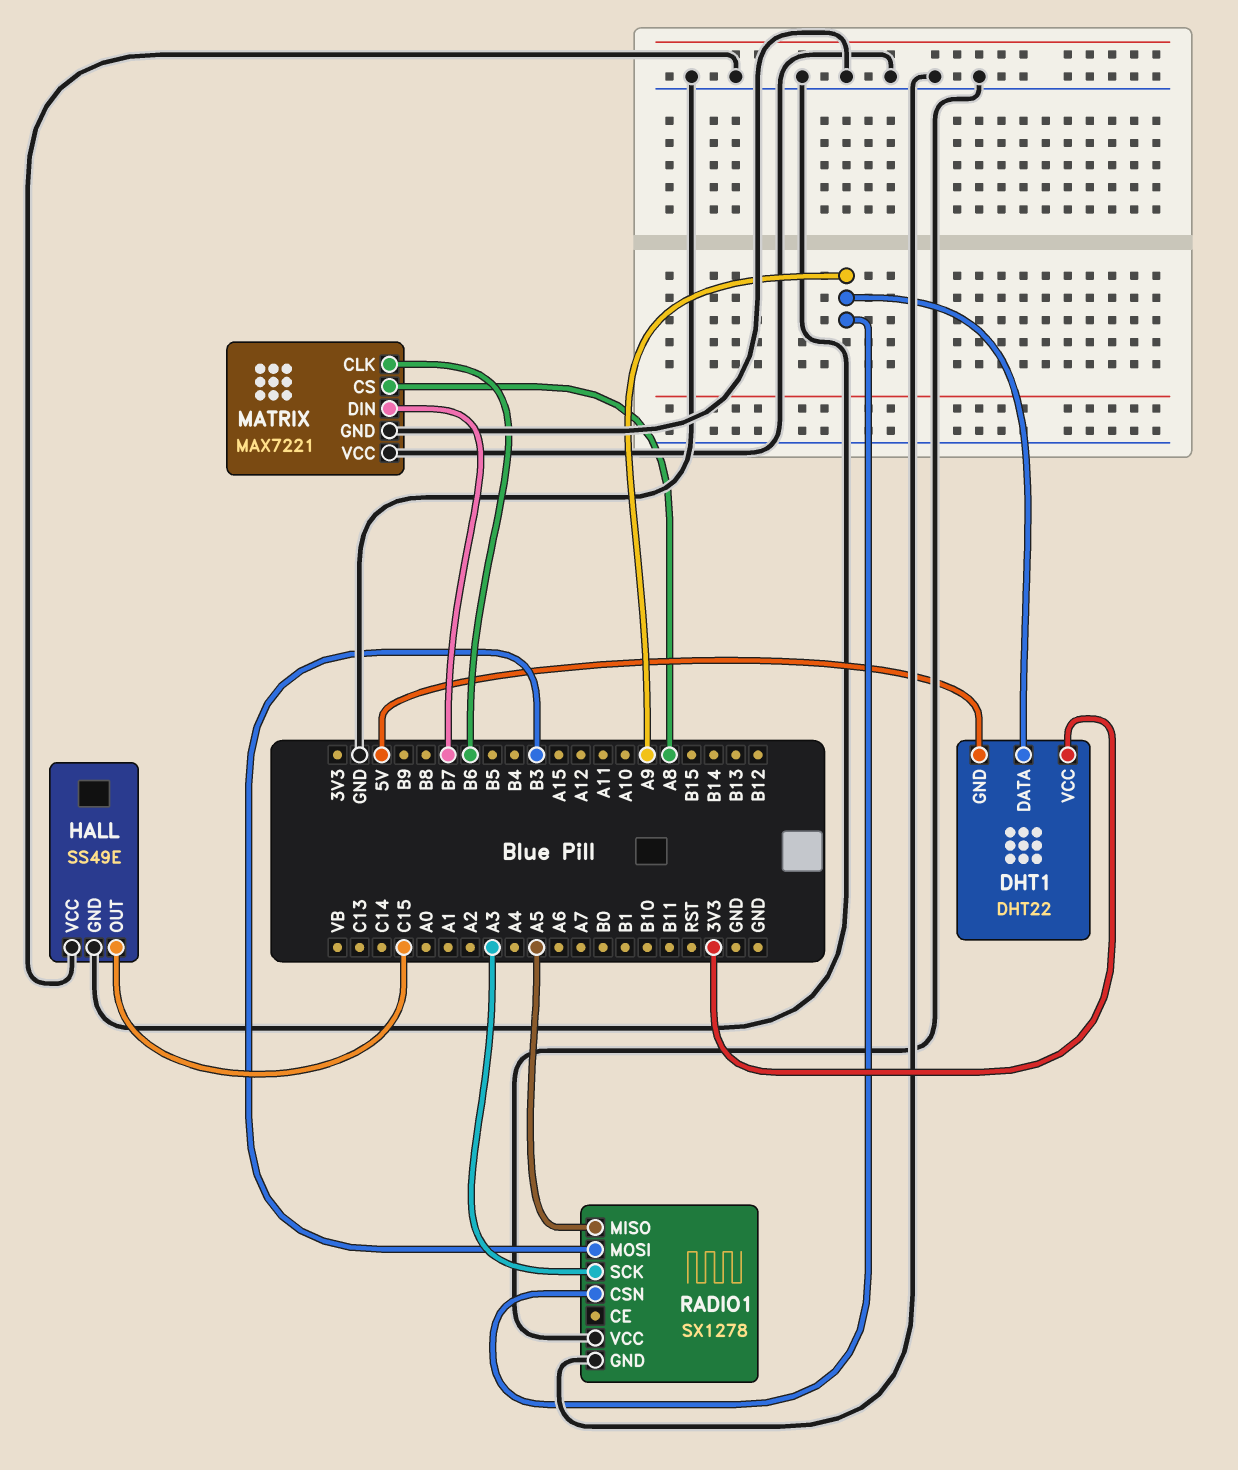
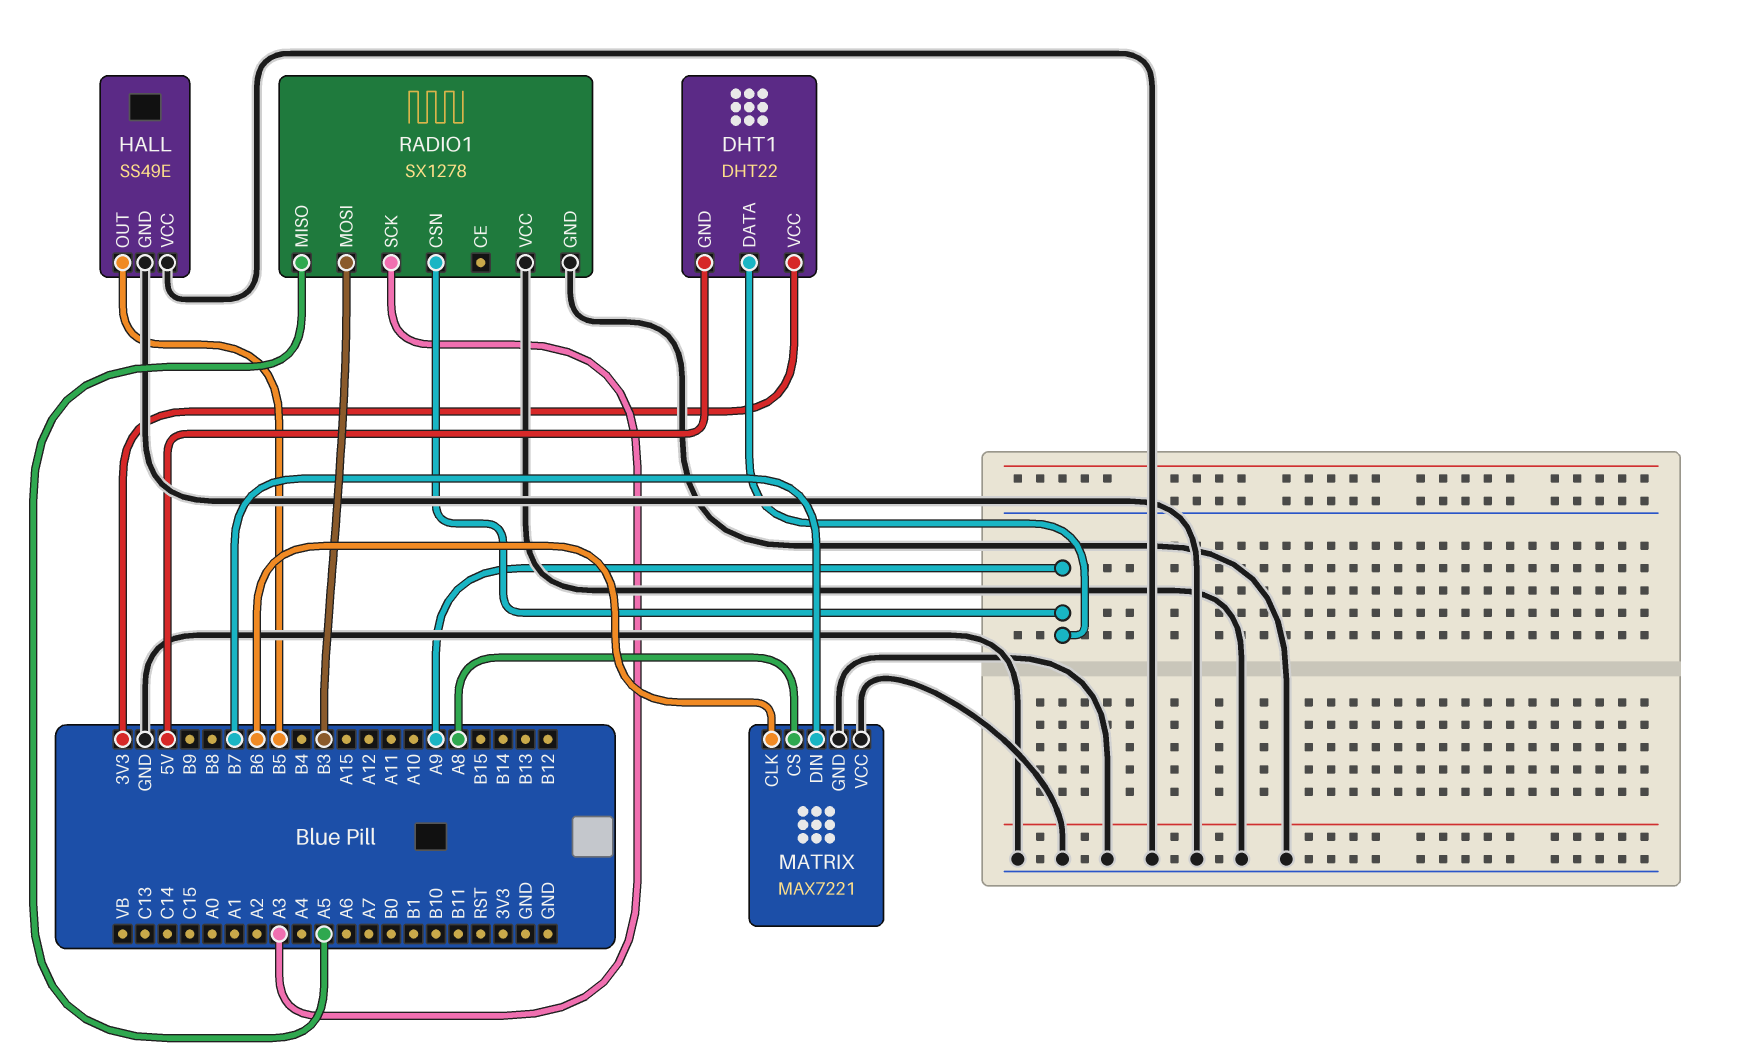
HALL pin OUT: C15 -> B5

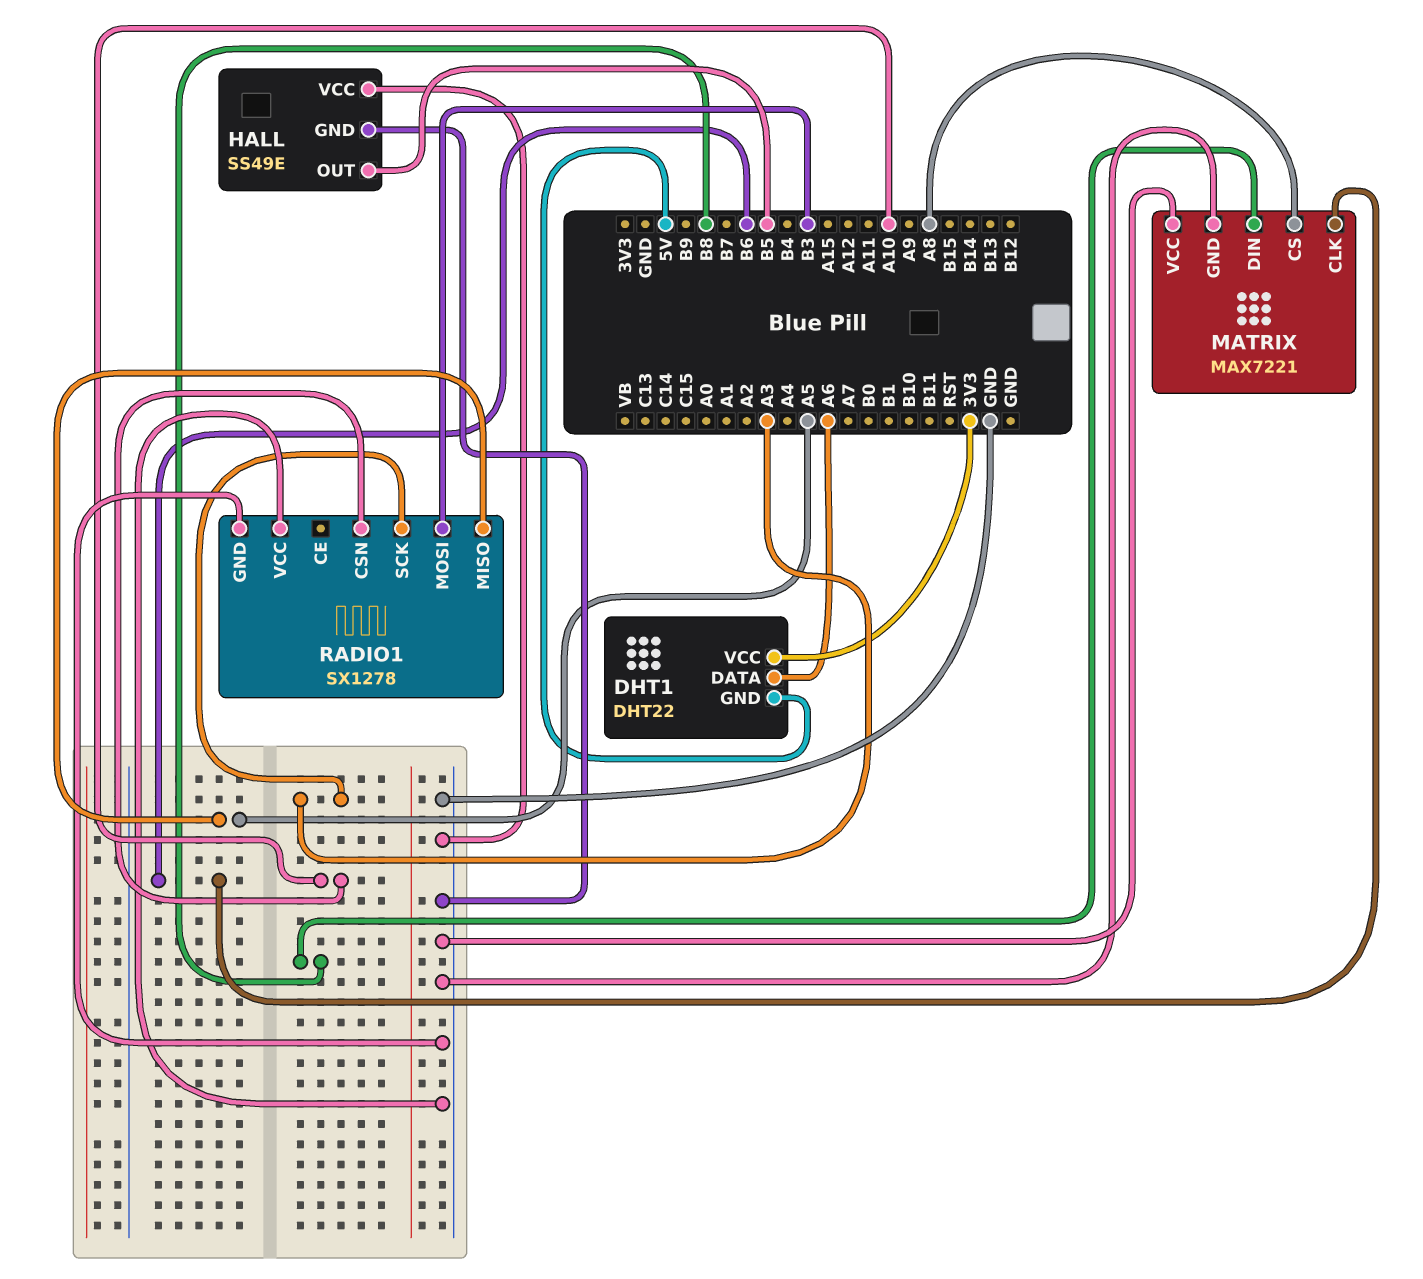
DHT1 pin DATA: A9 -> A6
MATRIX pin DIN: B7 -> B8
RADIO1 pin CSN: A9 -> A10

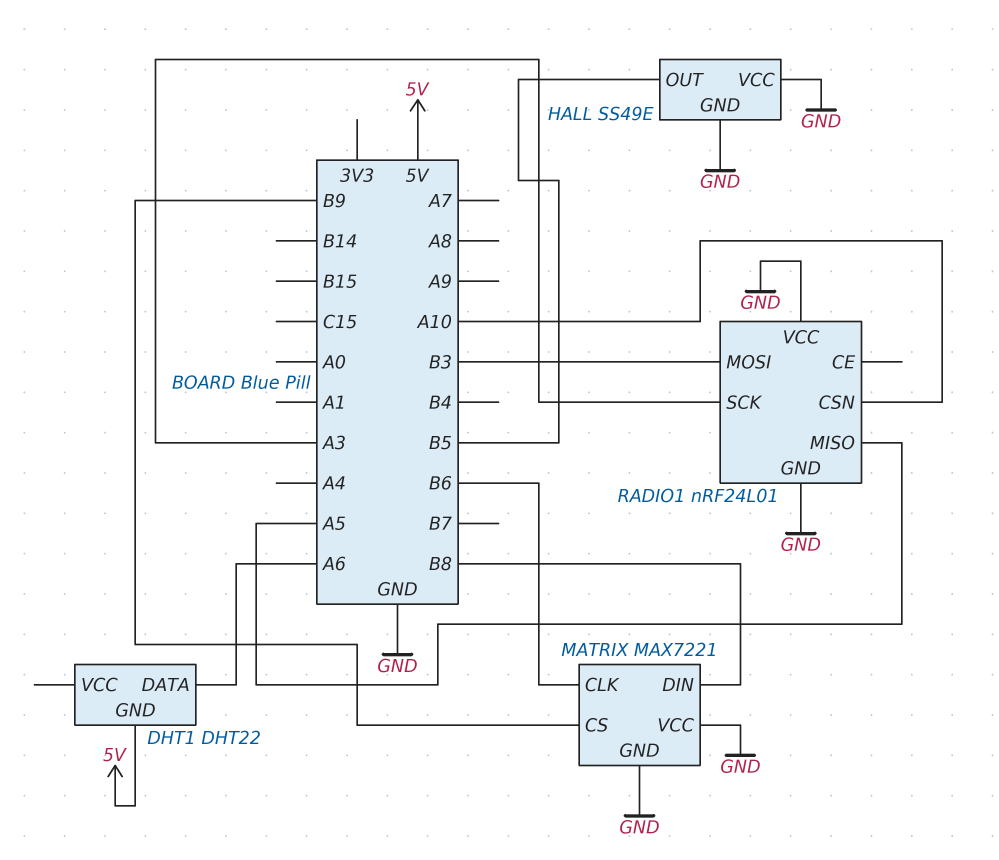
DHT1 pin VCC: 3V3 -> none
MATRIX pin CS: A8 -> B9
RADIO1: SX1278 -> nRF24L01

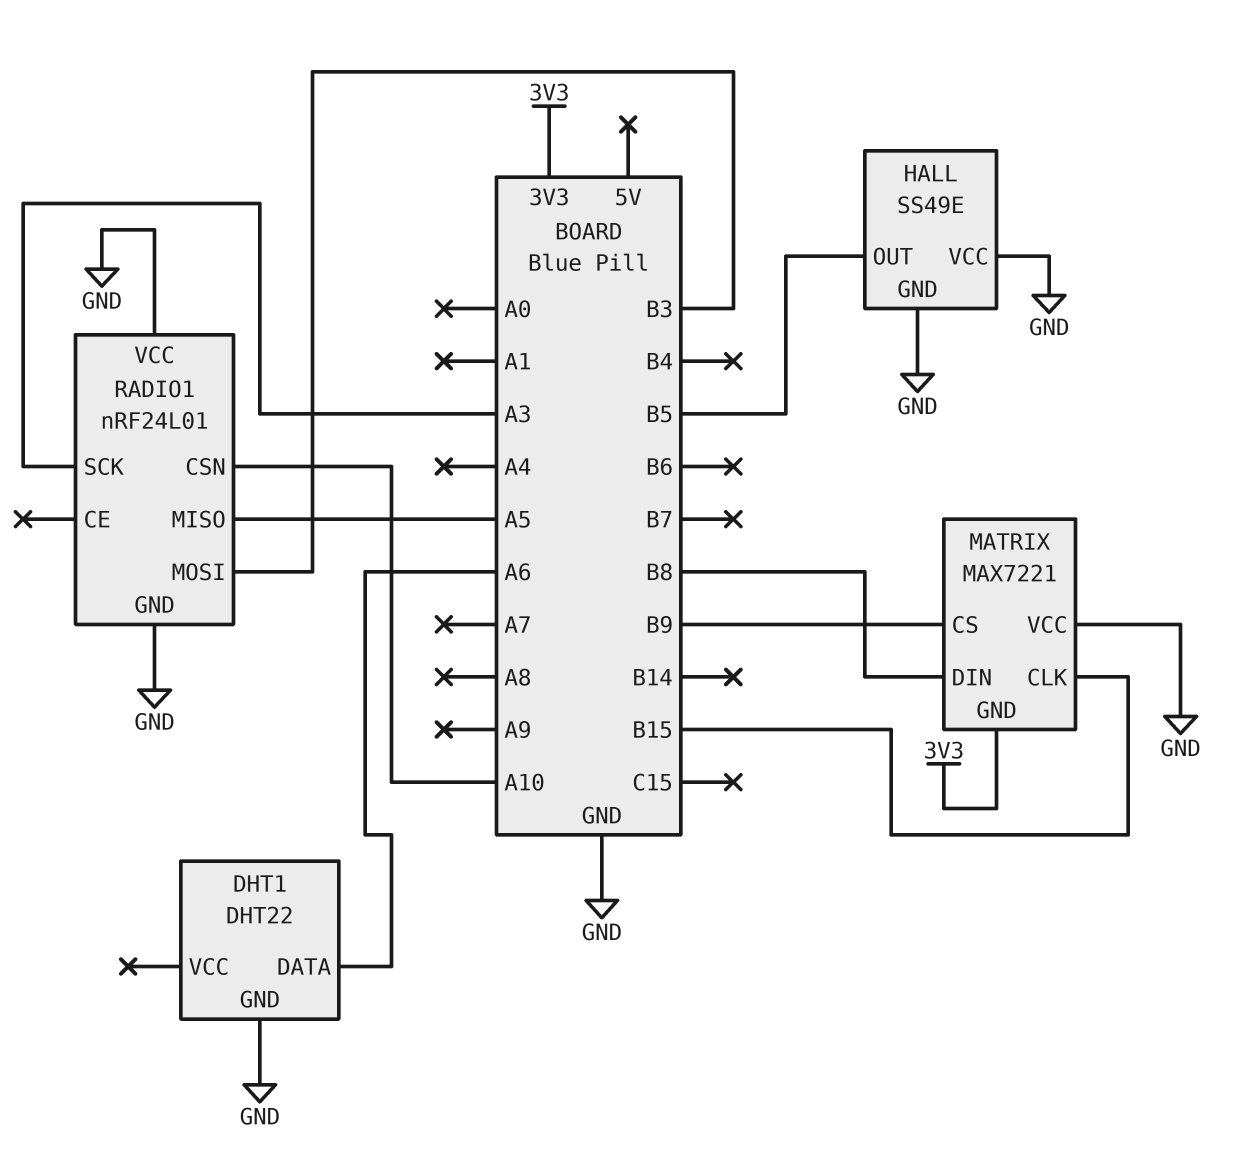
DHT1 pin GND: 5V -> GND
MATRIX pin CLK: B6 -> B15
MATRIX pin GND: GND -> 3V3

